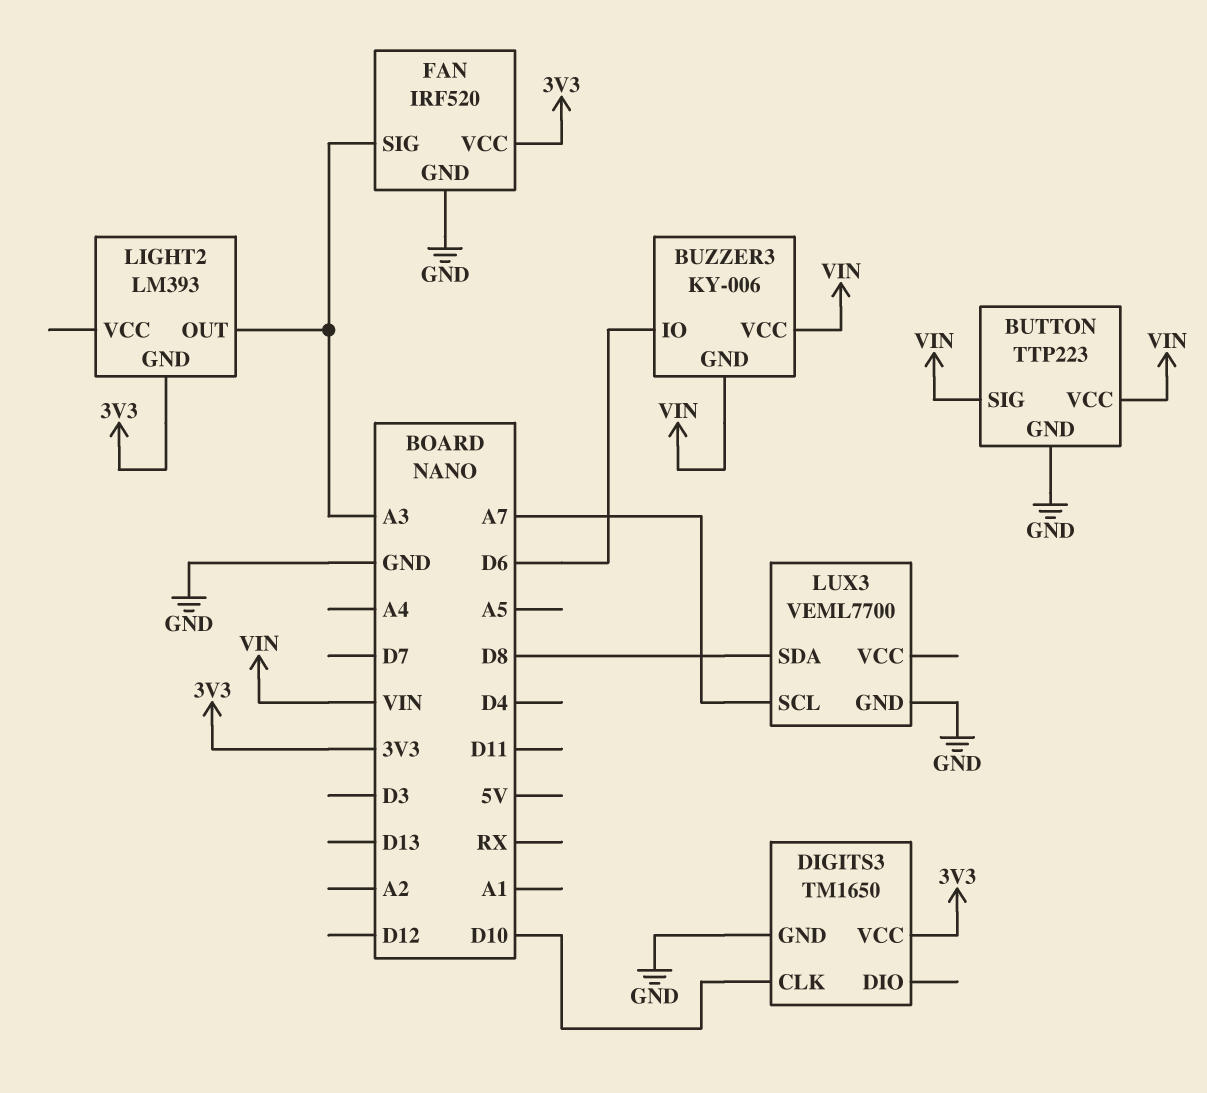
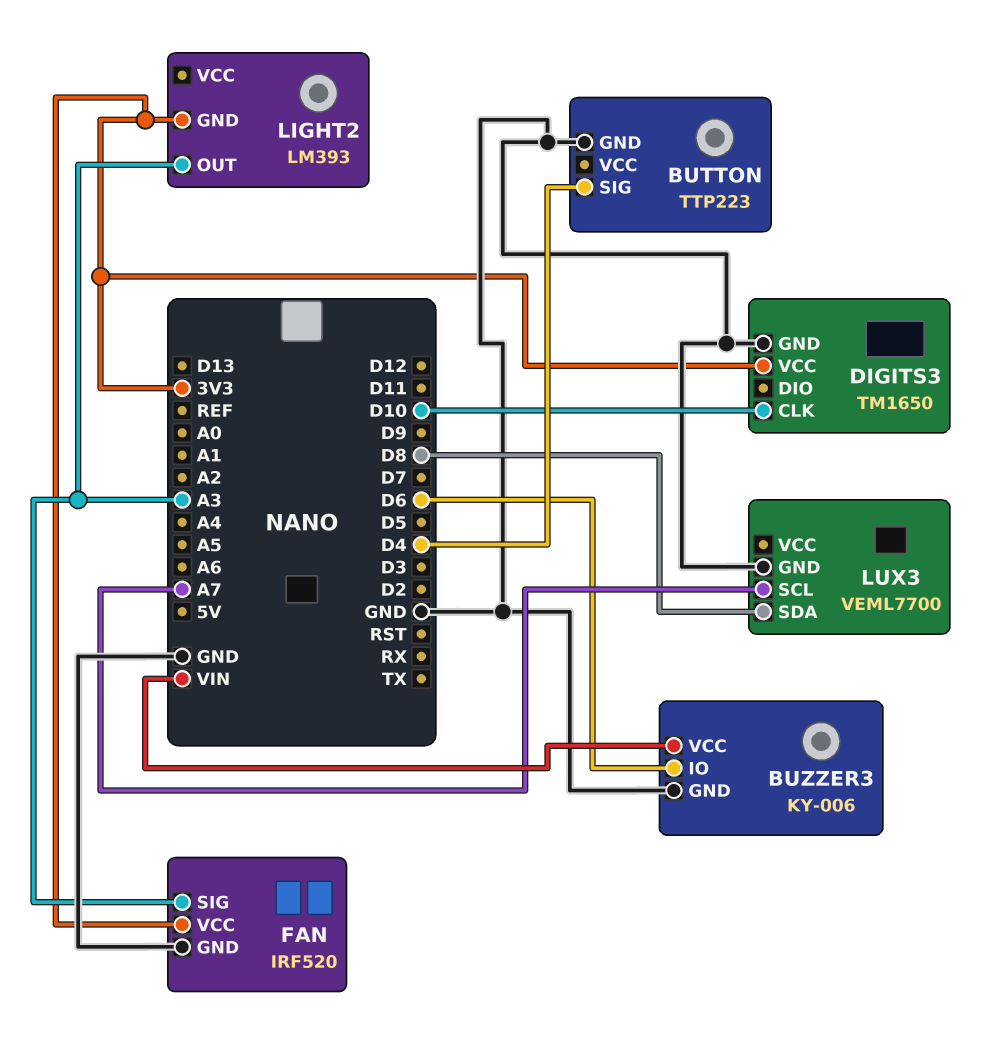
BUTTON pin SIG: VIN -> D4
BUTTON pin VCC: VIN -> none
BUZZER3 pin GND: VIN -> GND

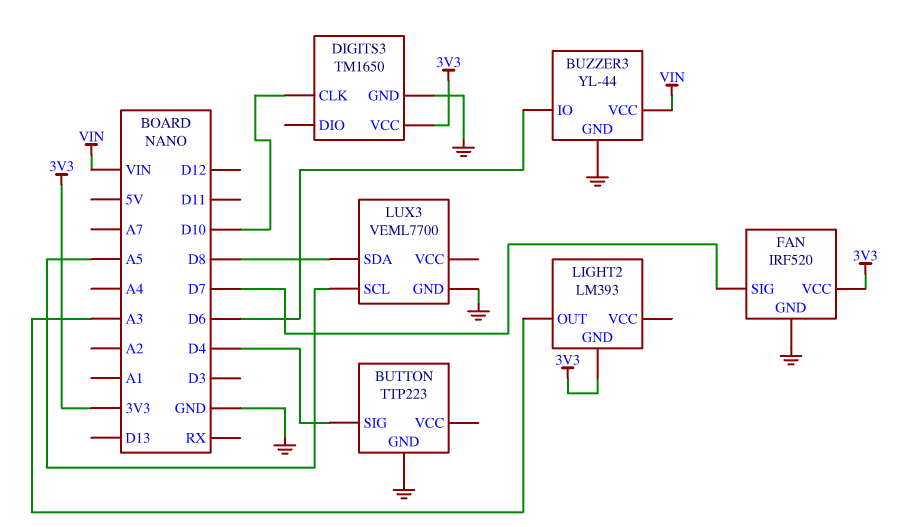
BUZZER3: KY-006 -> YL-44
FAN pin SIG: A3 -> D7
LUX3 pin SCL: A7 -> A5

